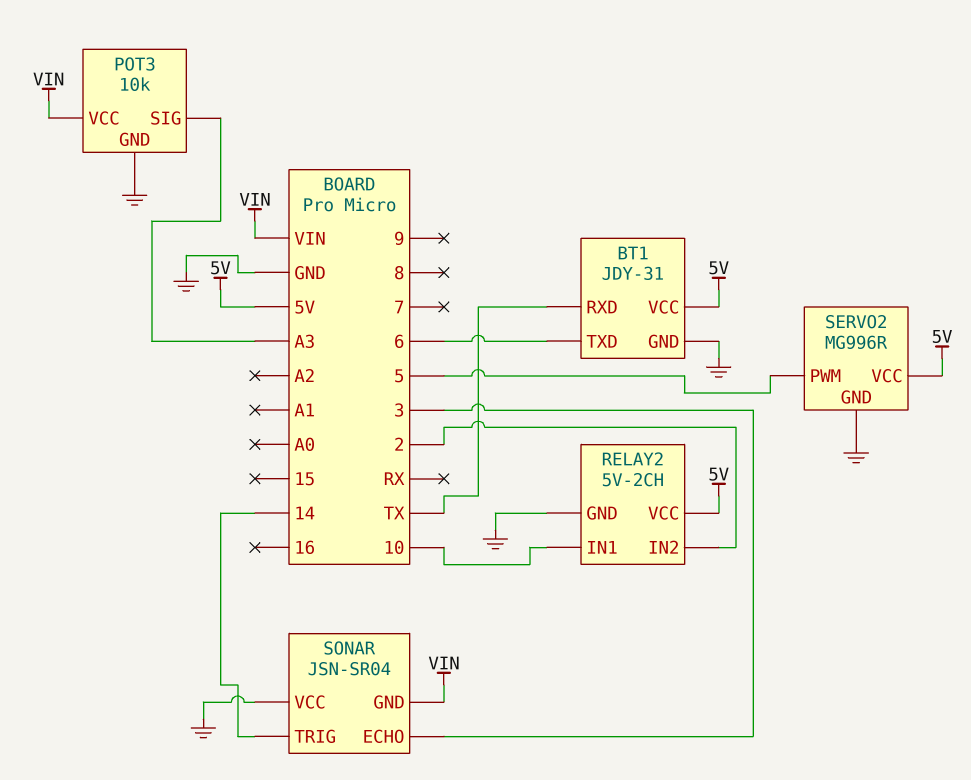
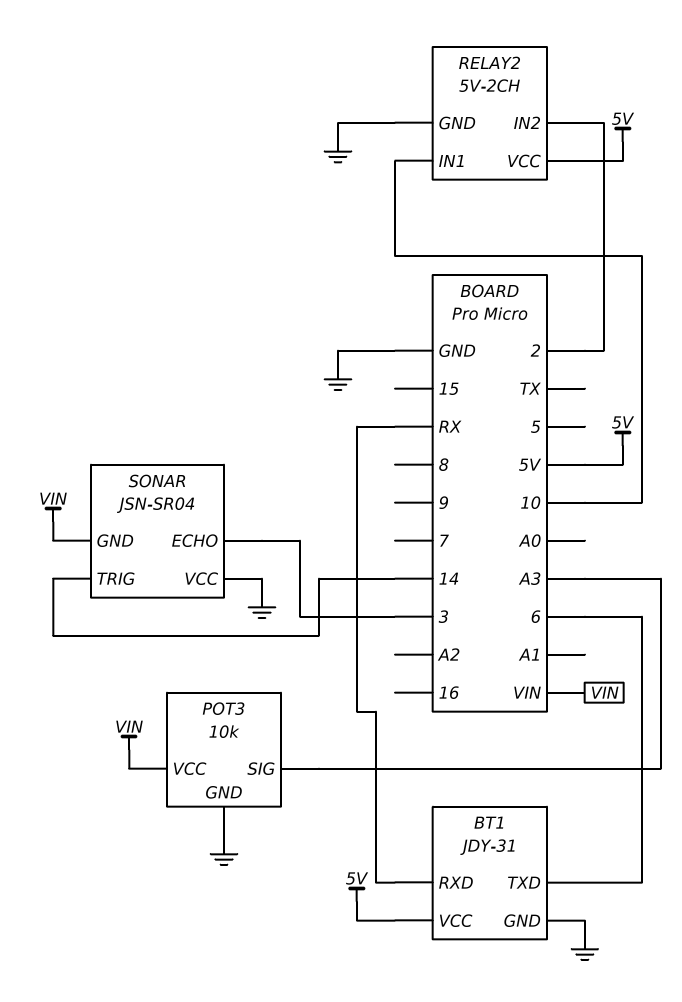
BT1 pin RXD: TX -> RX
SERVO2: MG996R -> none
SERVO2 pin GND: GND -> none
SERVO2 pin PWM: 5 -> none
SERVO2 pin VCC: 5V -> none

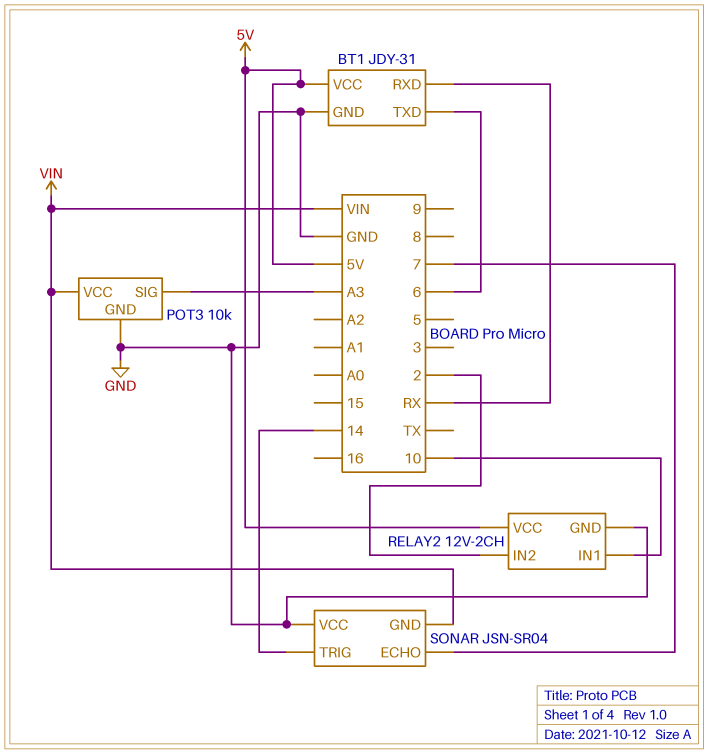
RELAY2: 5V-2CH -> 12V-2CH
SONAR pin ECHO: 3 -> 7

